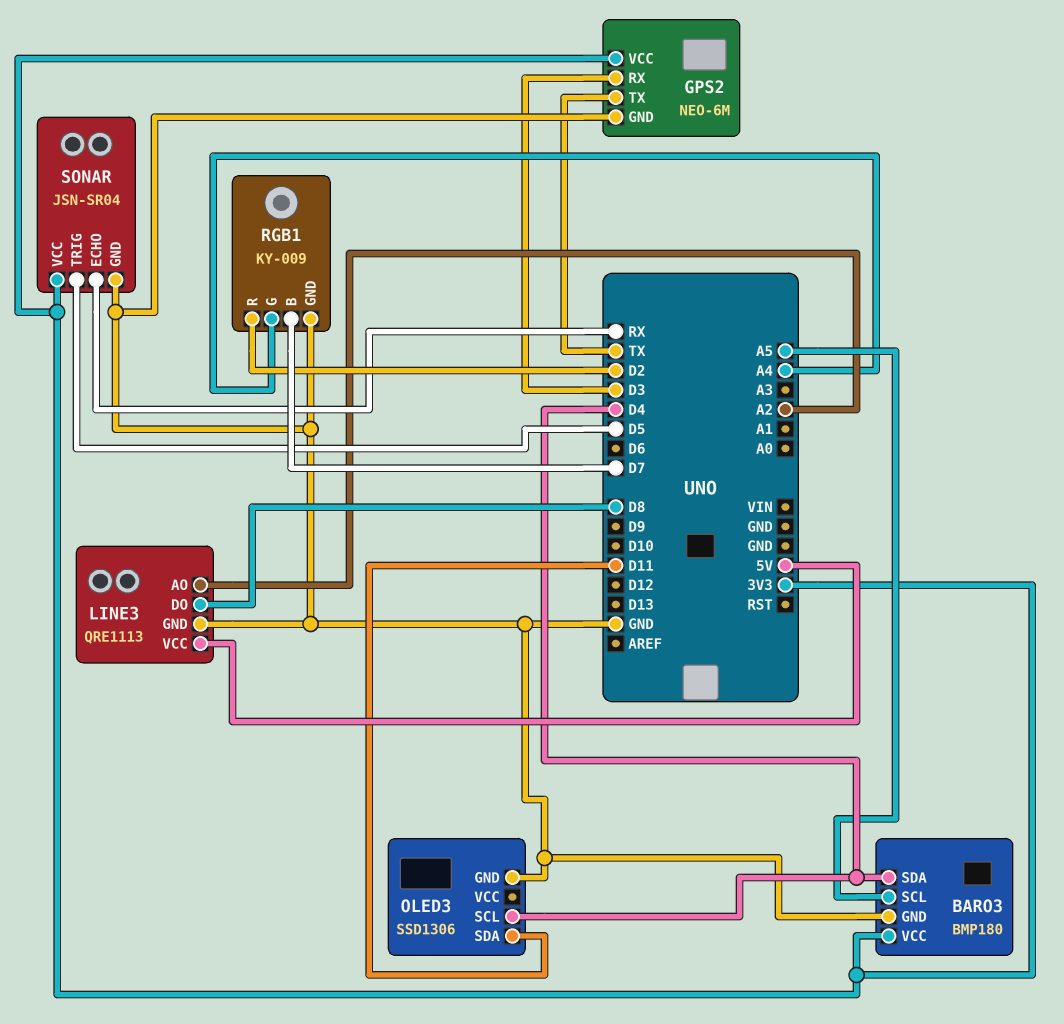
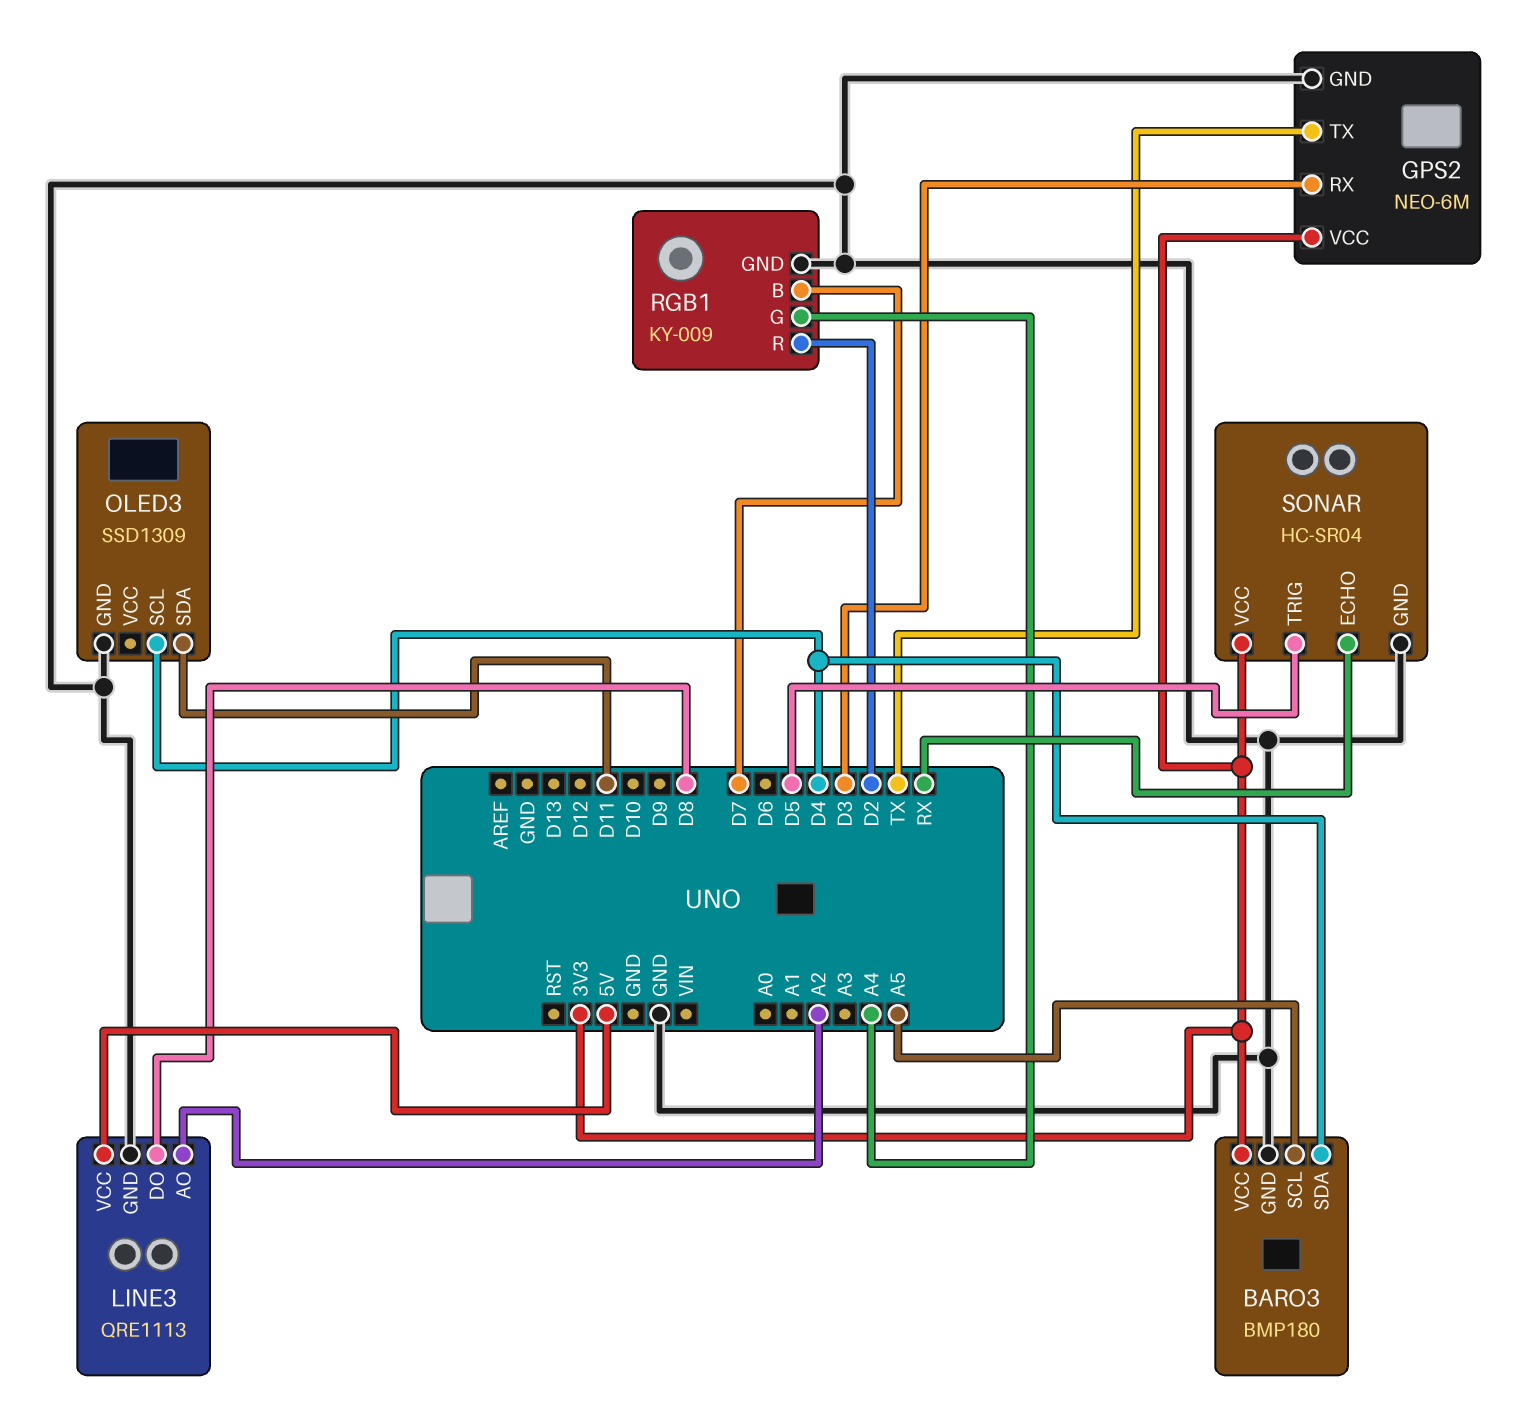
OLED3: SSD1306 -> SSD1309
SONAR: JSN-SR04 -> HC-SR04

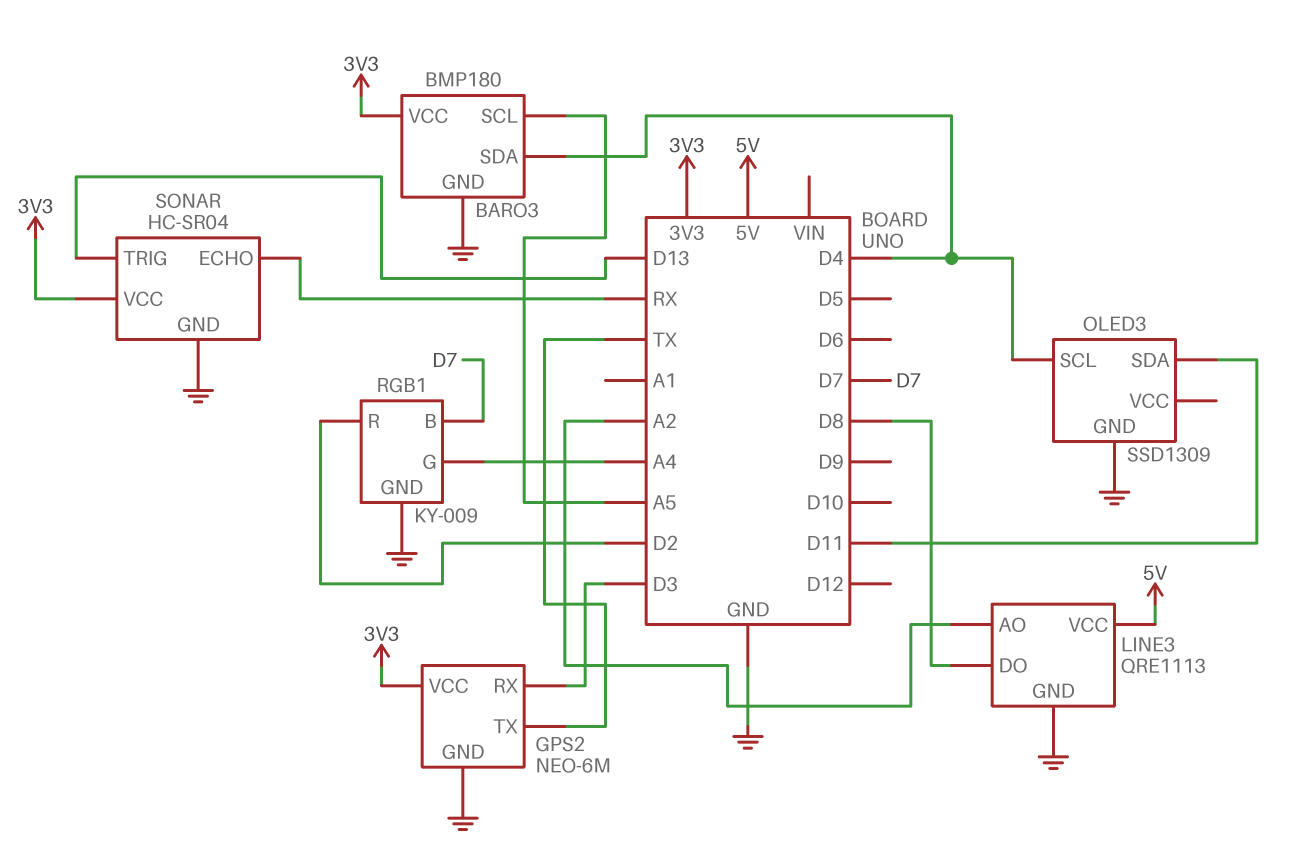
SONAR pin TRIG: D5 -> D13

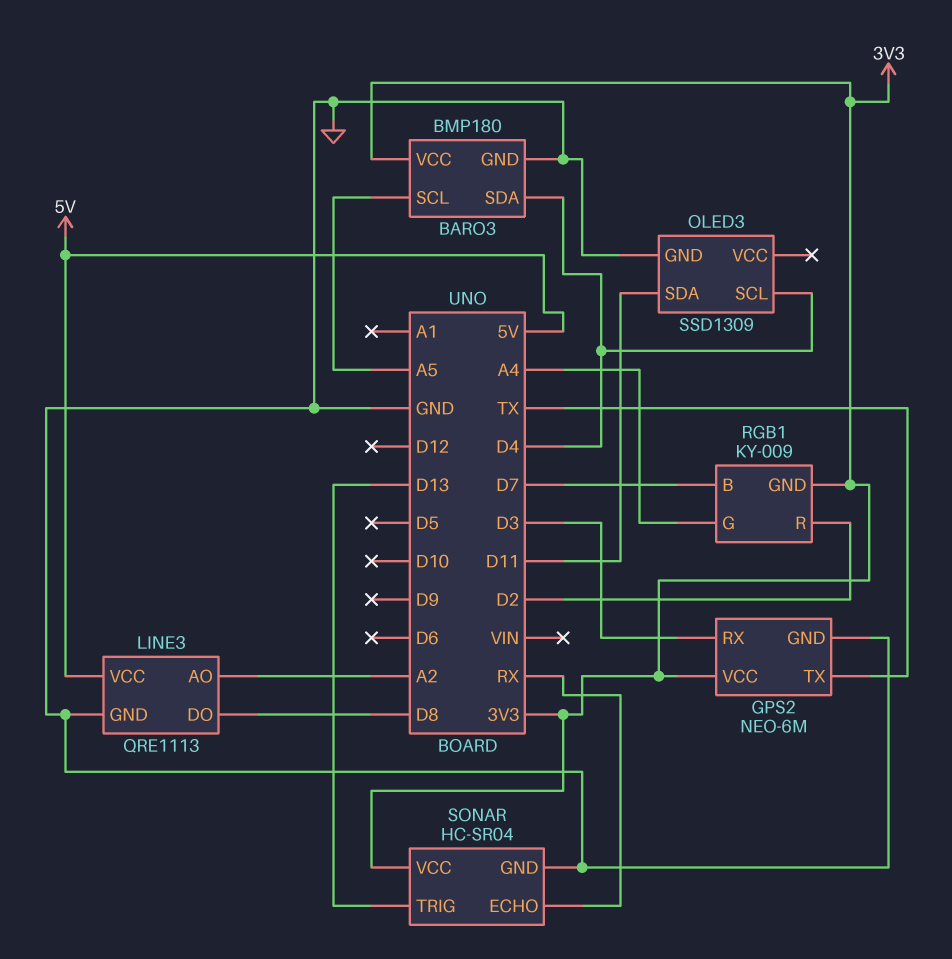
RGB1 pin GND: GND -> 3V3

